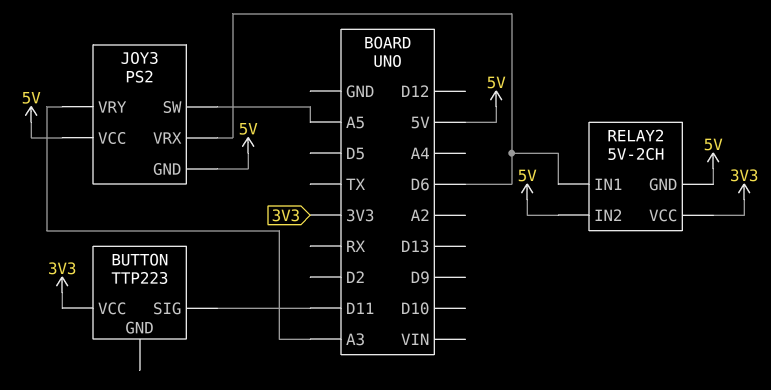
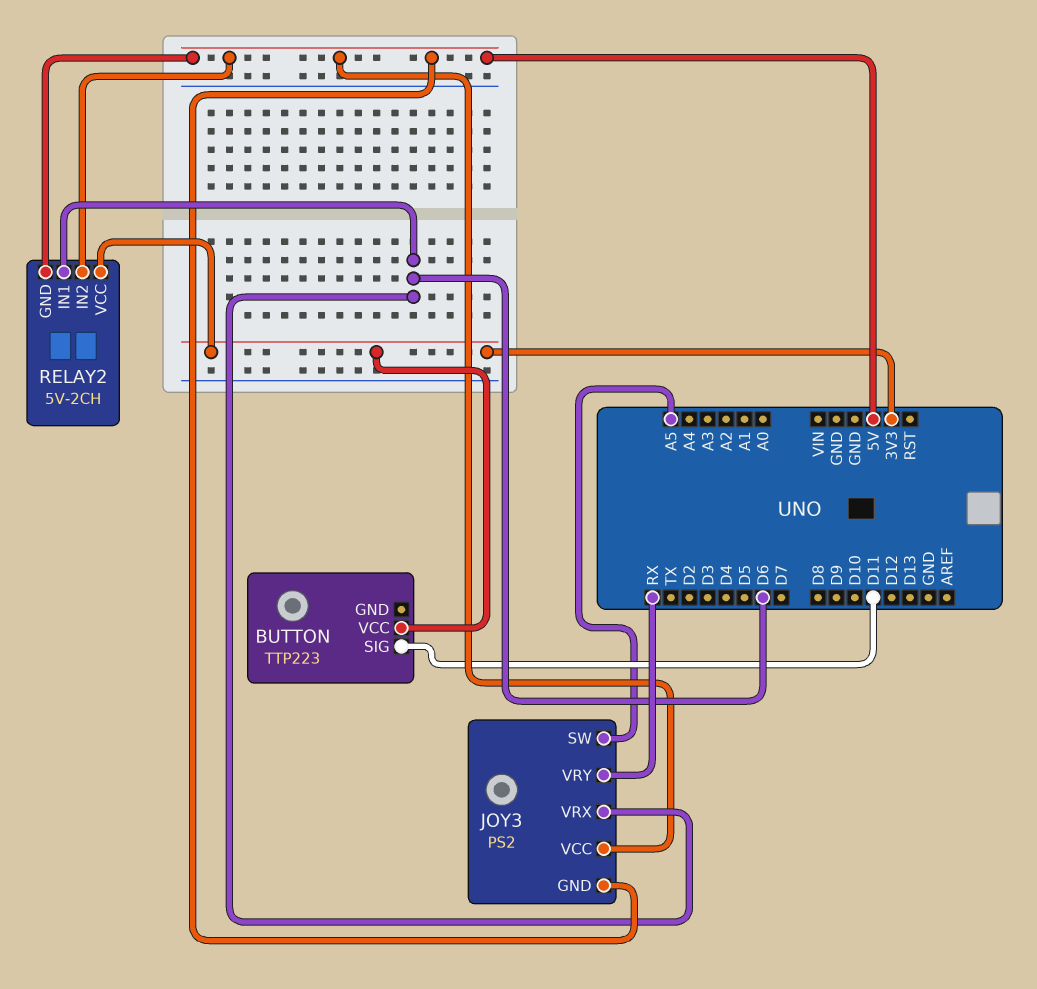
JOY3 pin VRY: A3 -> RX

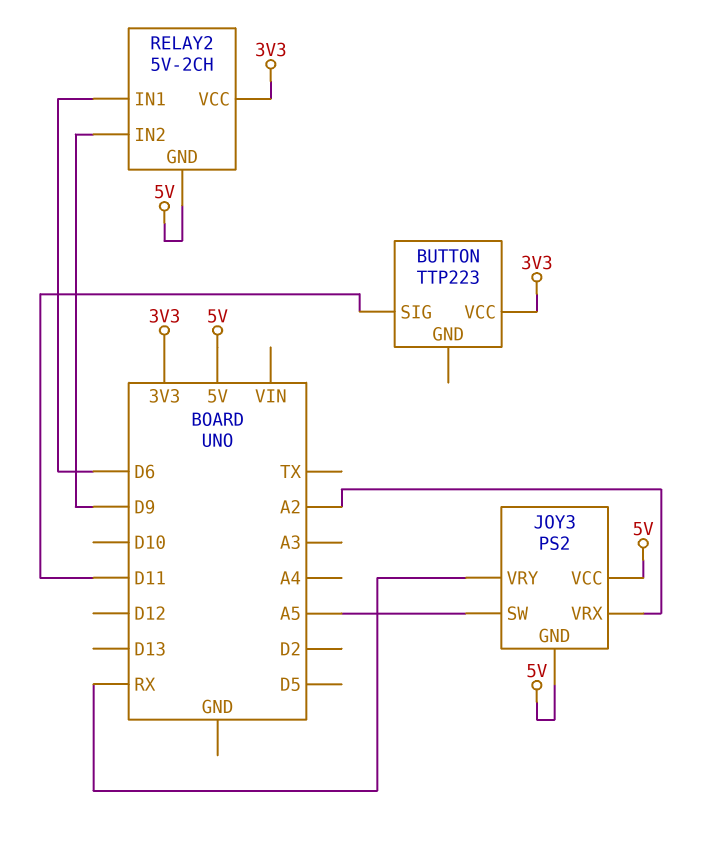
JOY3 pin VRX: D6 -> A2
RELAY2 pin IN2: 5V -> D9

